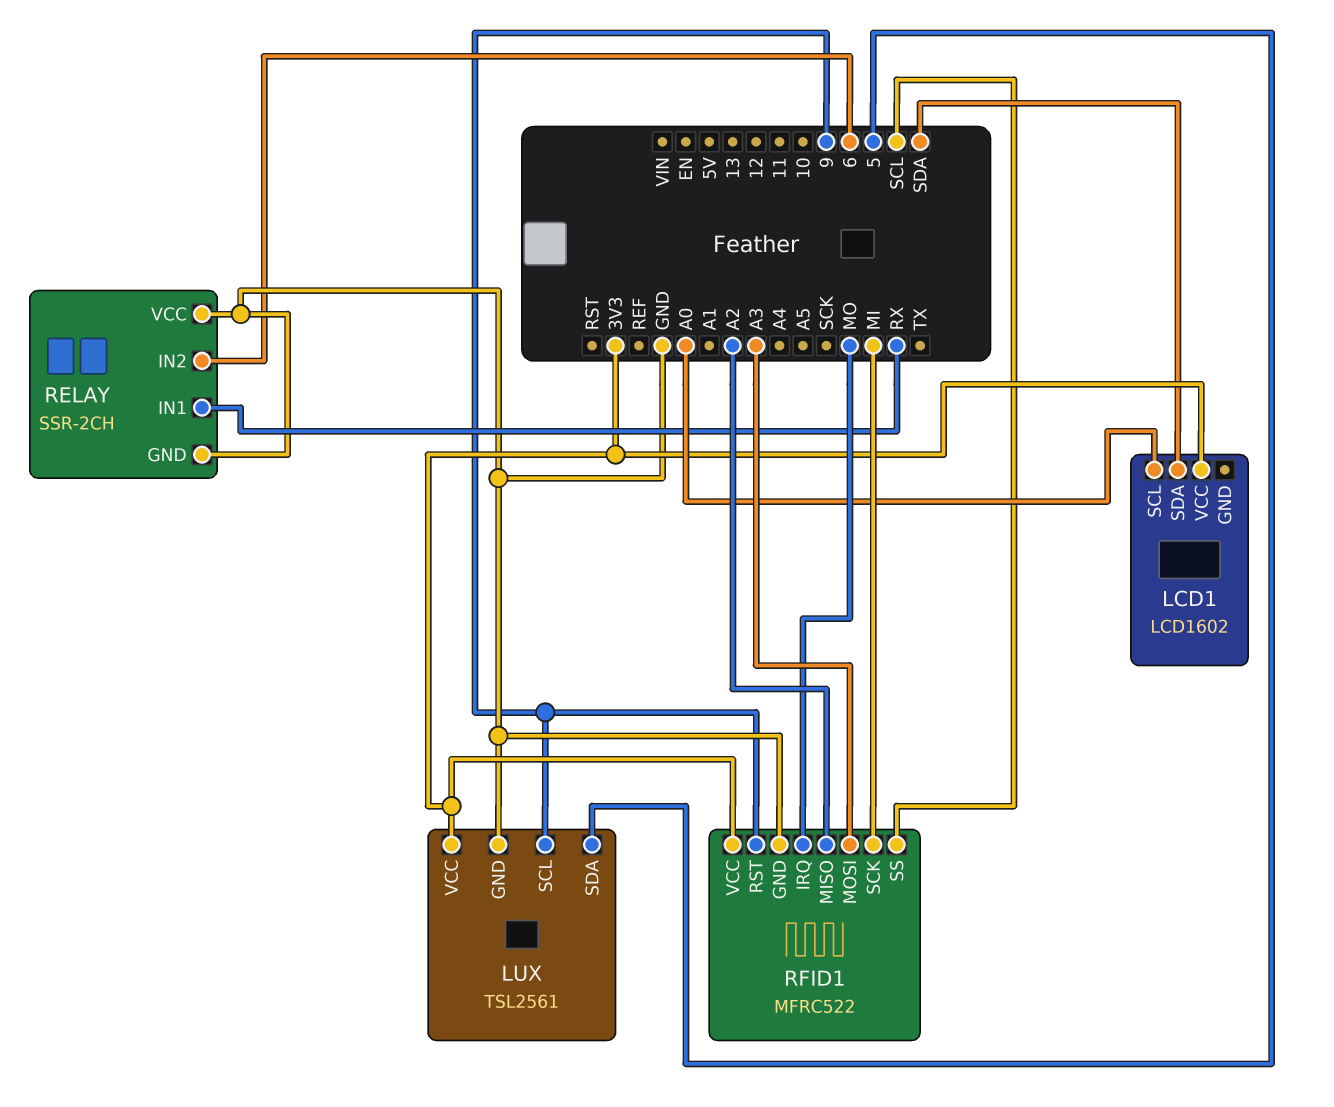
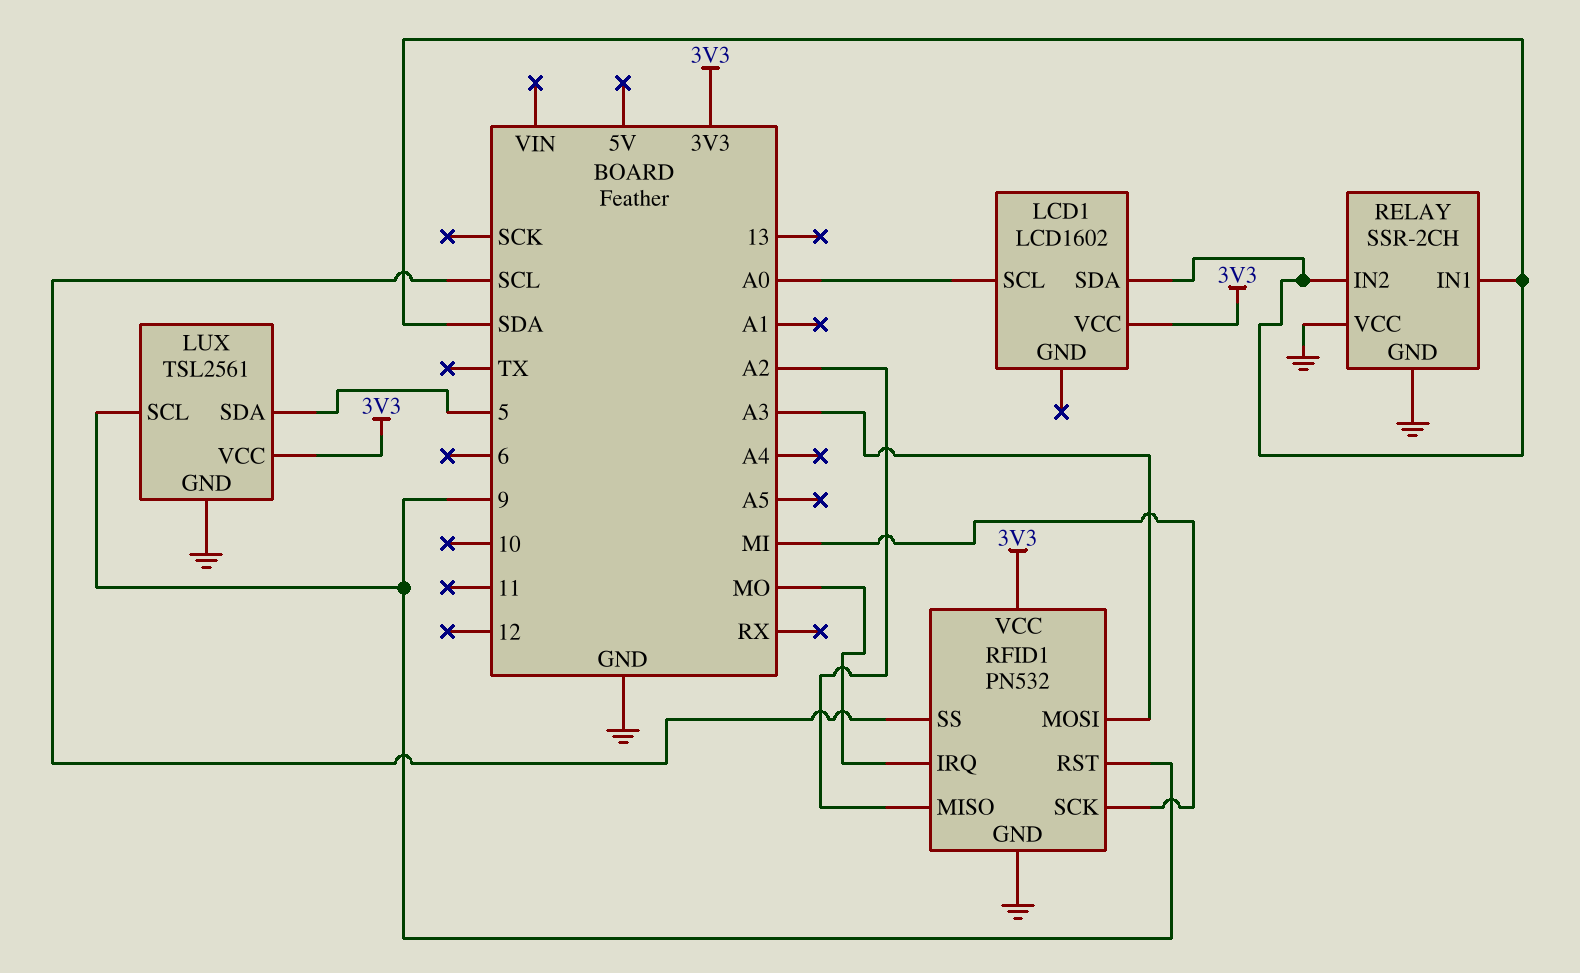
RELAY pin IN1: RX -> SDA
RELAY pin IN2: 6 -> SDA
RFID1: MFRC522 -> PN532

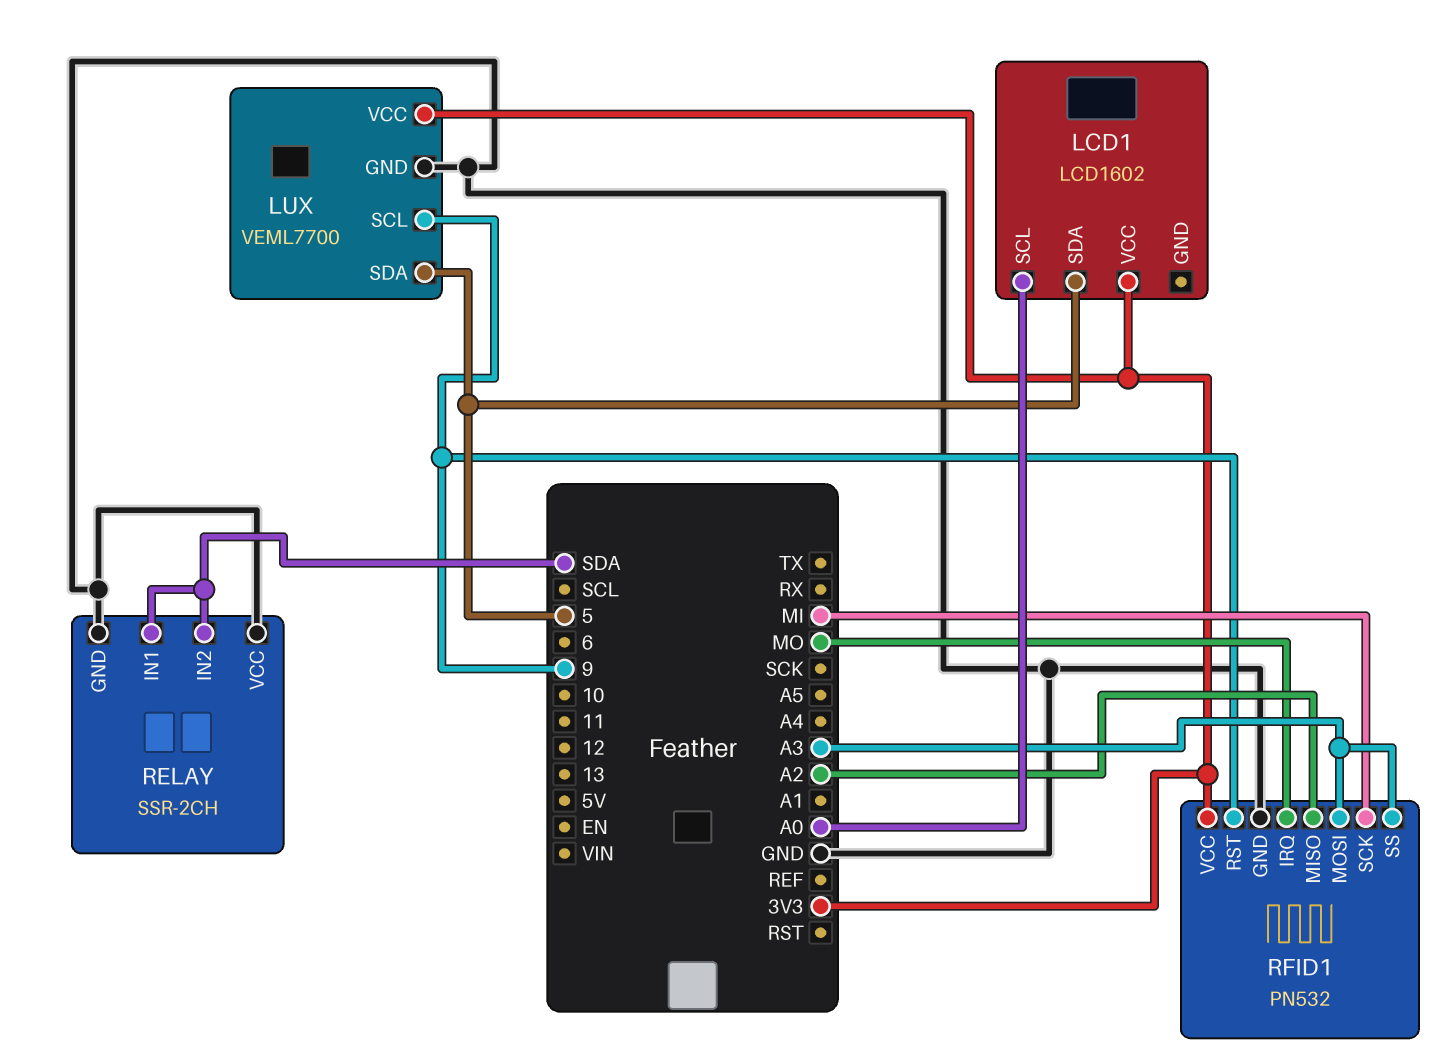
LCD1 pin SDA: SDA -> 5
LUX: TSL2561 -> VEML7700
RFID1 pin SS: SCL -> A3

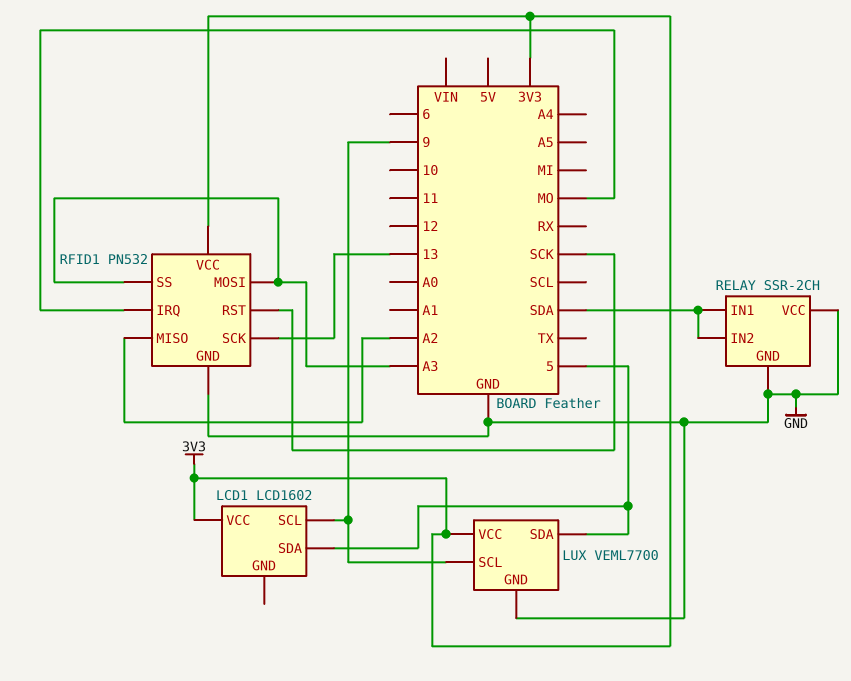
LCD1 pin SCL: A0 -> 9
RFID1 pin RST: 9 -> SCK
RFID1 pin SCK: MI -> 13

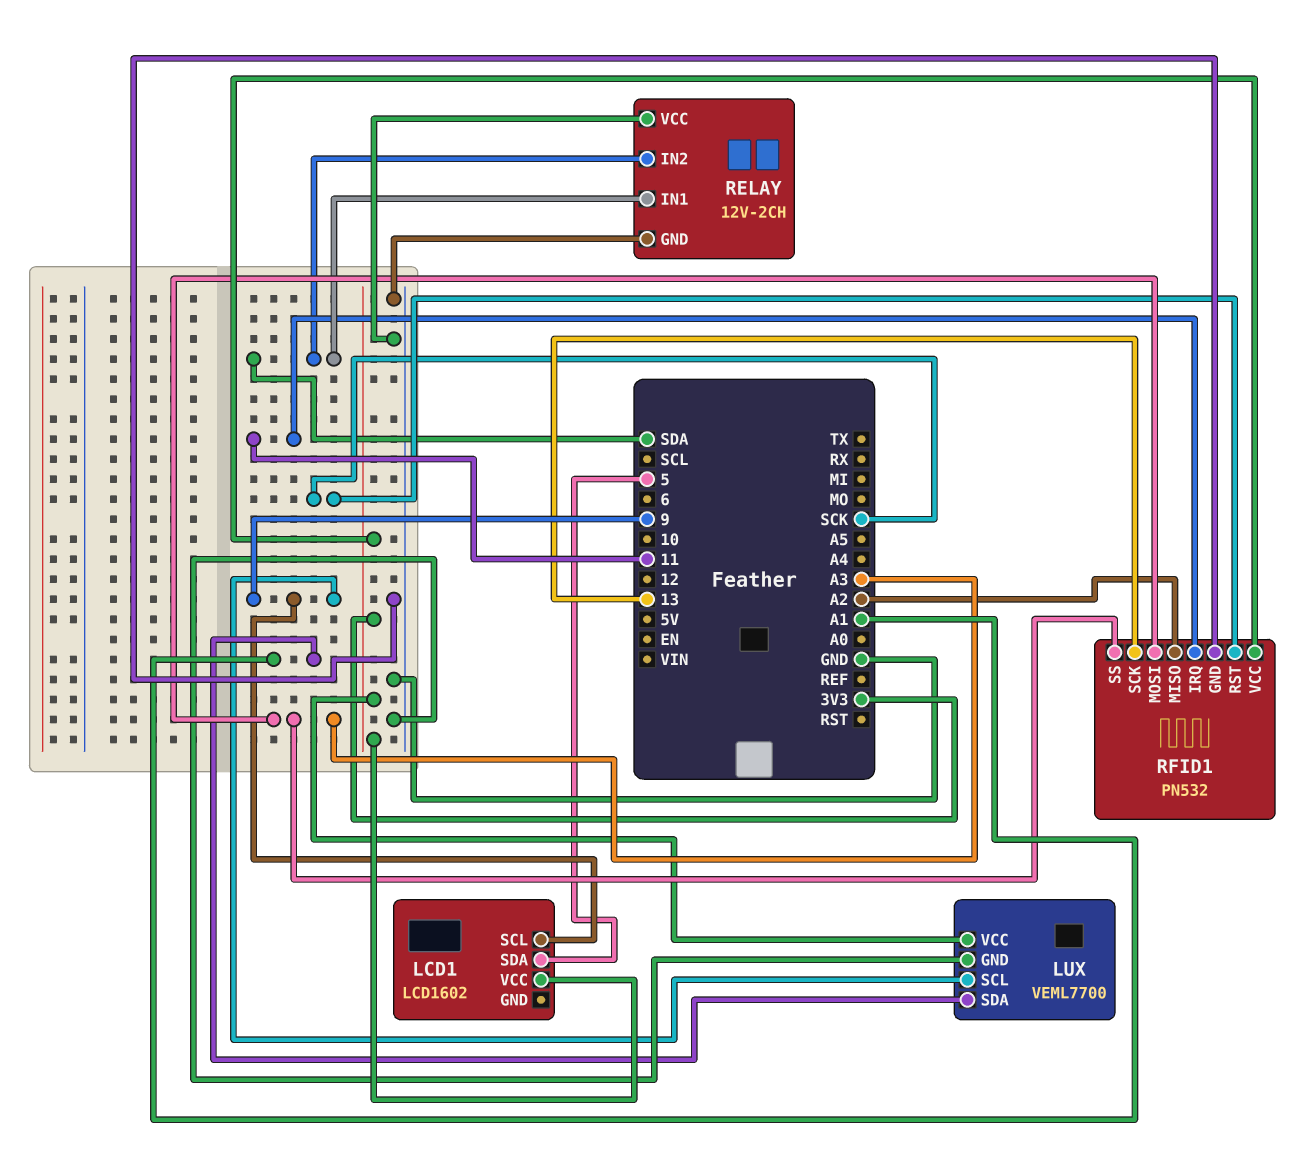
LUX pin SDA: 5 -> A1
RELAY: SSR-2CH -> 12V-2CH
RFID1 pin IRQ: MO -> 11

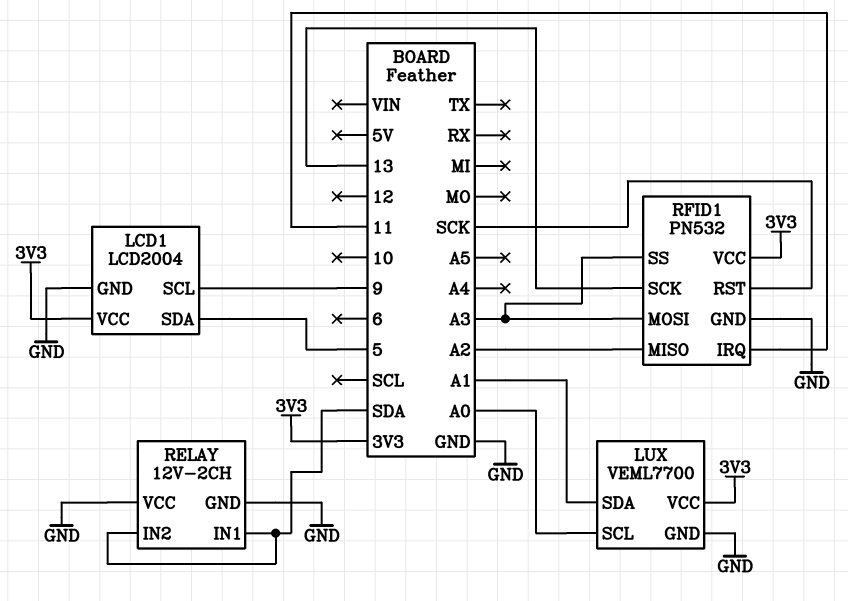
LCD1: LCD1602 -> LCD2004
LCD1 pin GND: none -> GND
LUX pin SCL: 9 -> A0

